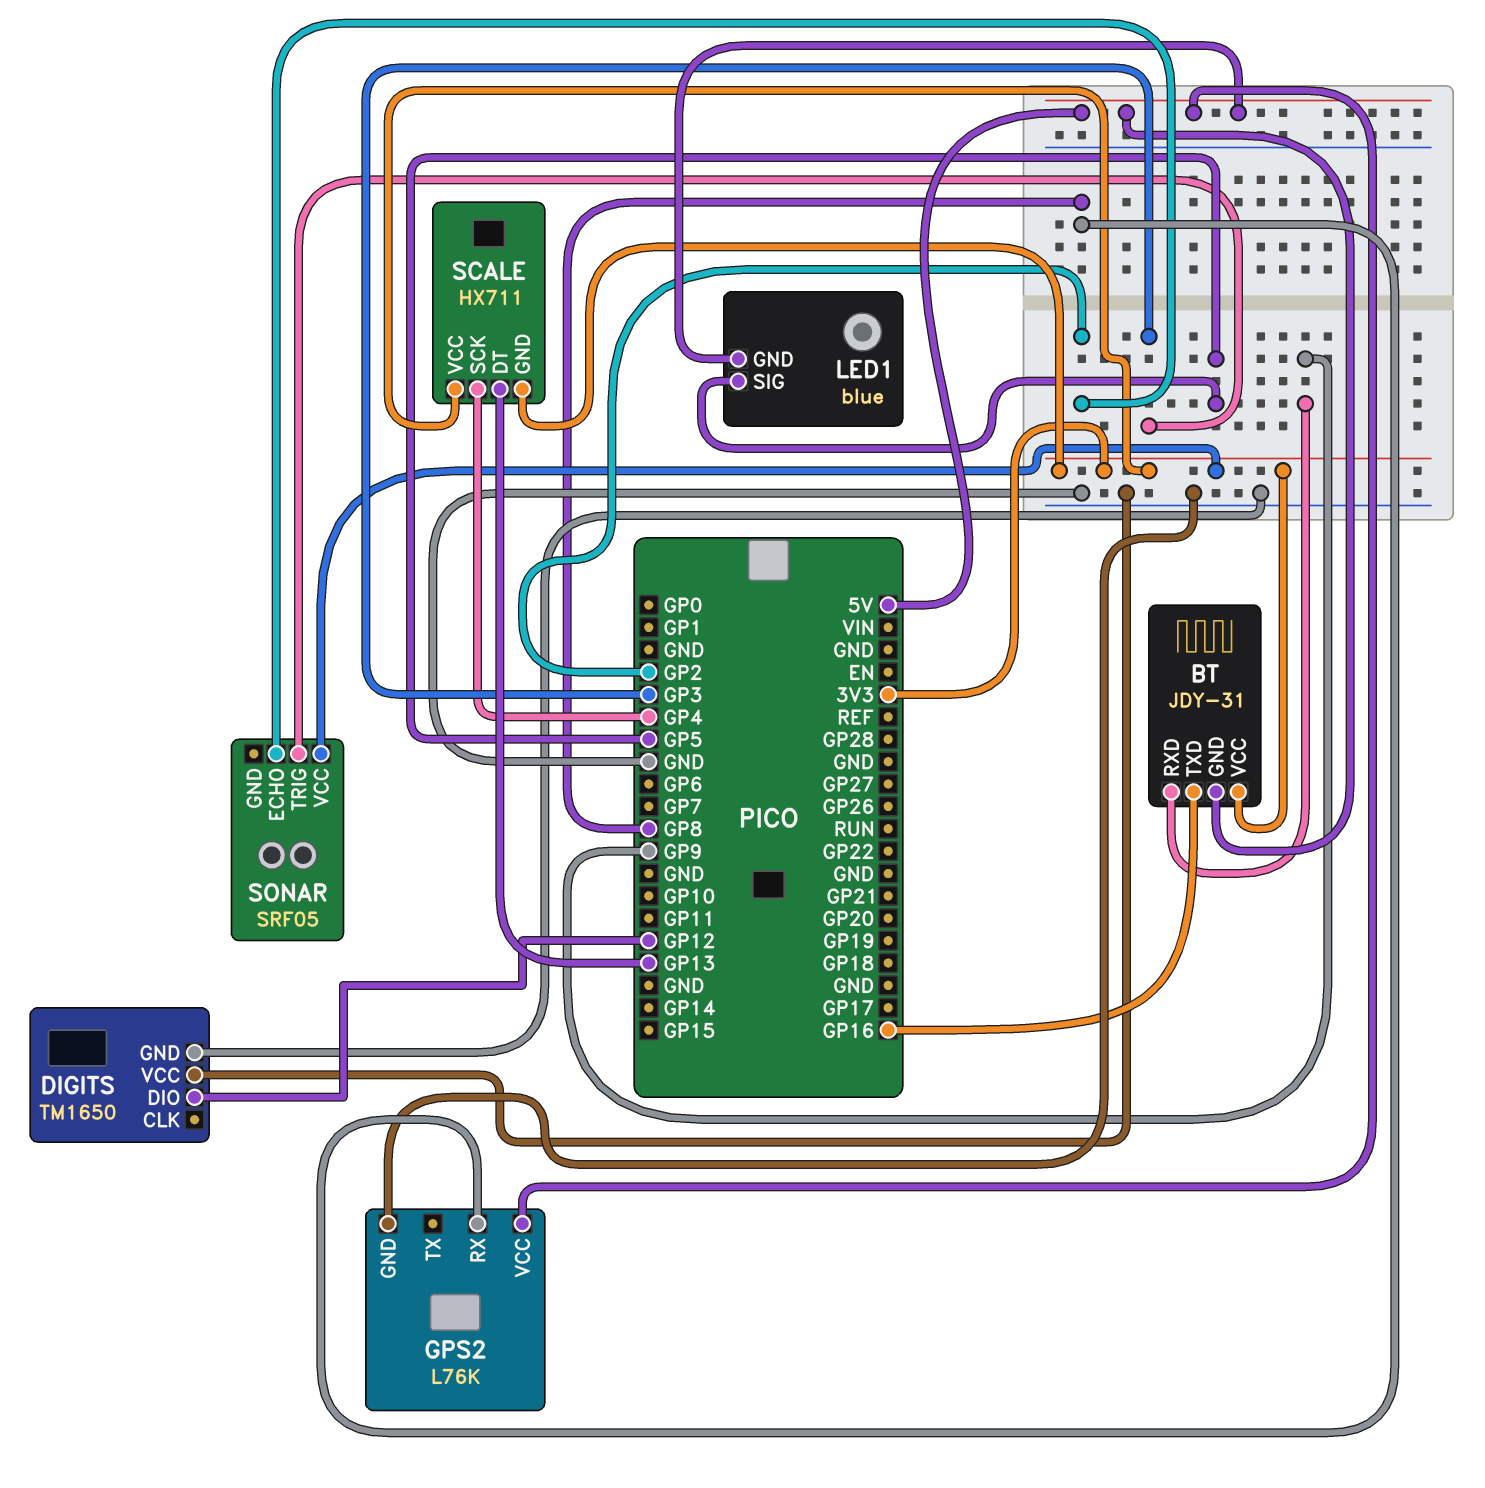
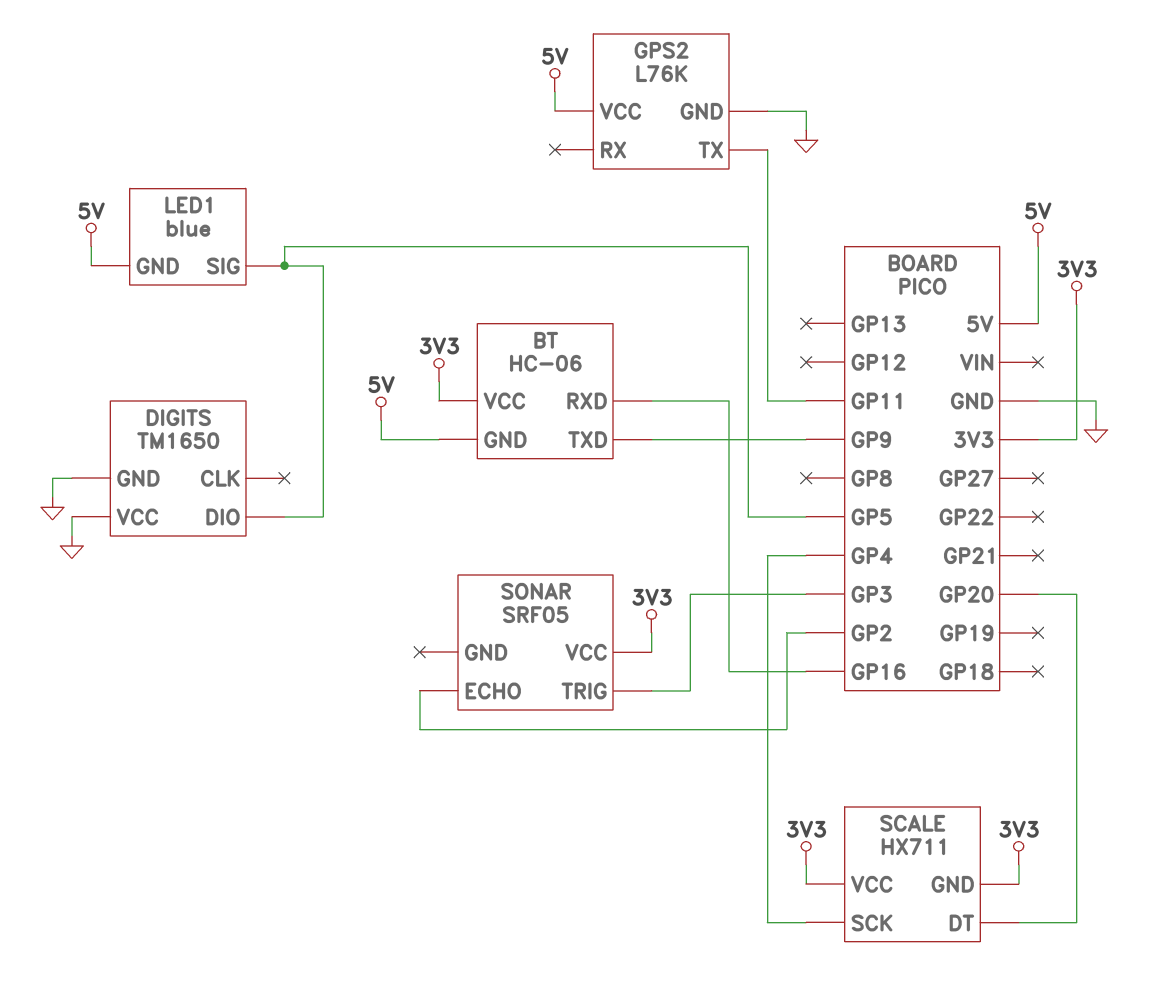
BT: JDY-31 -> HC-06
BT pin RXD: GP9 -> GP16
BT pin TXD: GP16 -> GP9
DIGITS pin DIO: GP12 -> GP5
GPS2 pin RX: GP8 -> none
GPS2 pin TX: none -> GP11
SCALE pin DT: GP13 -> GP20

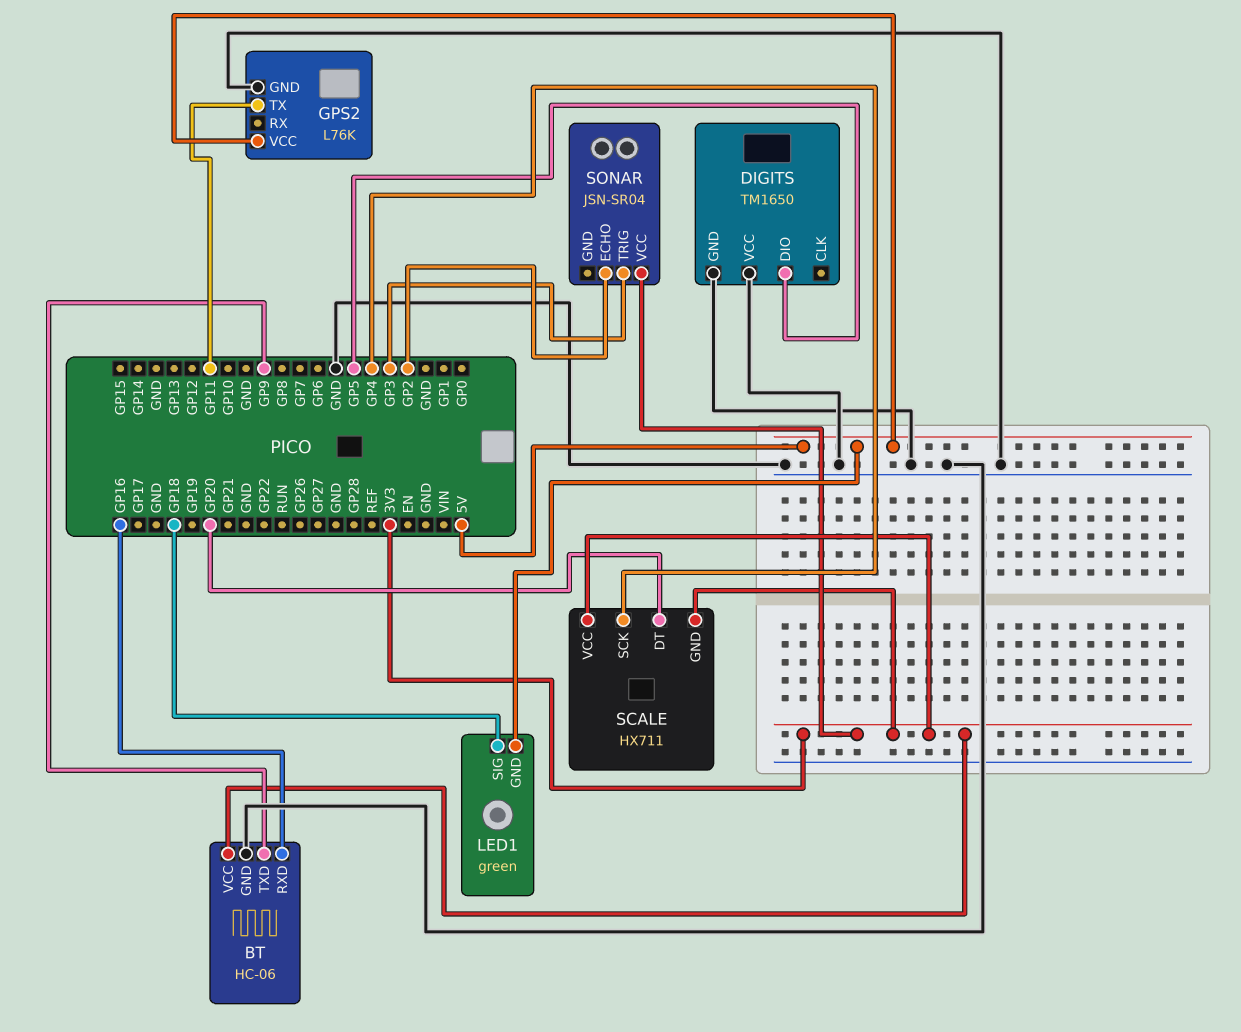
BT pin GND: 5V -> GND
LED1: blue -> green
LED1 pin SIG: GP5 -> GP18
SONAR: SRF05 -> JSN-SR04

